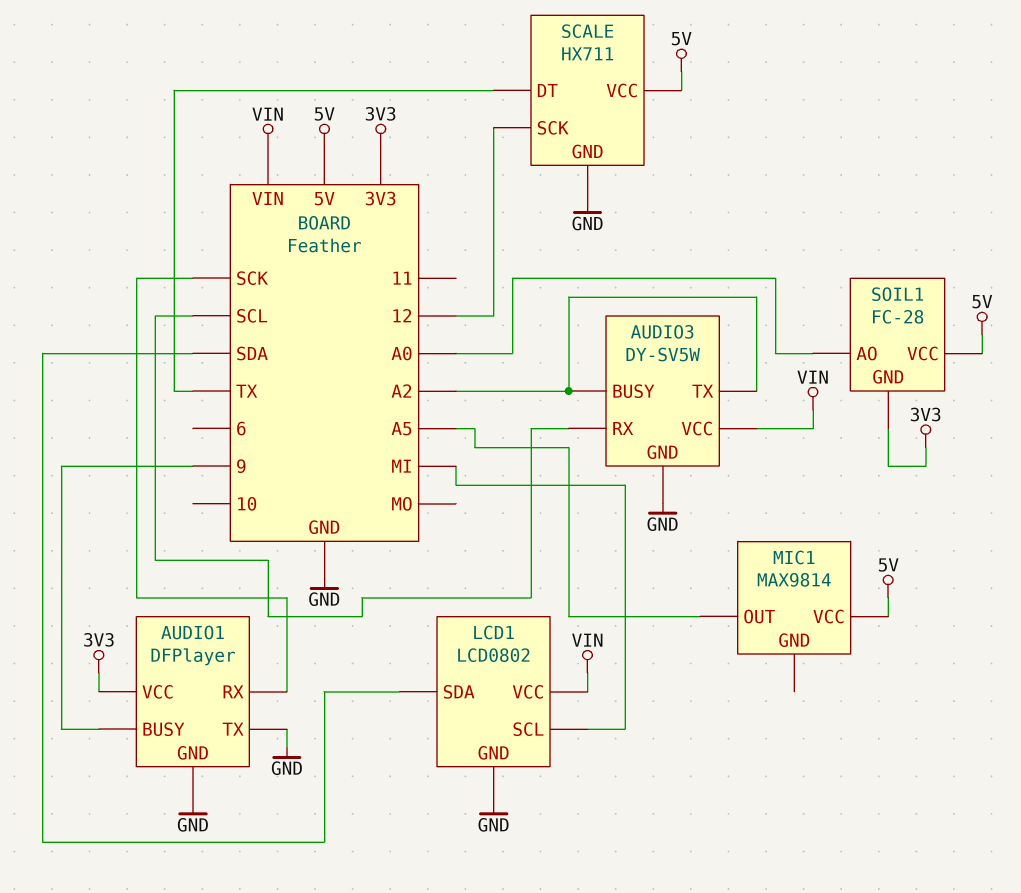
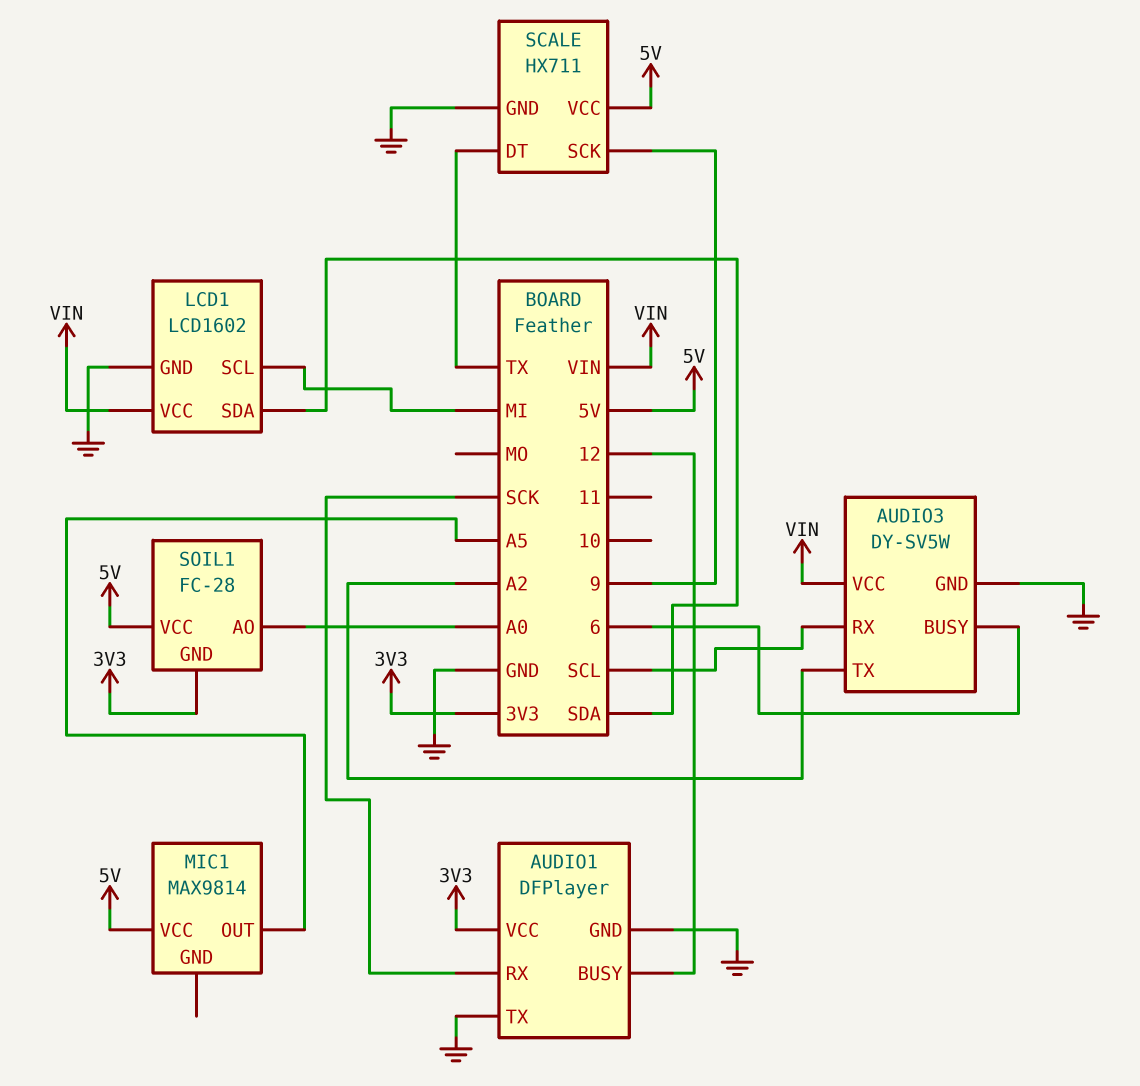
AUDIO1 pin BUSY: 9 -> 12
AUDIO3 pin BUSY: A2 -> 6
LCD1: LCD0802 -> LCD1602
SCALE pin SCK: 12 -> 9

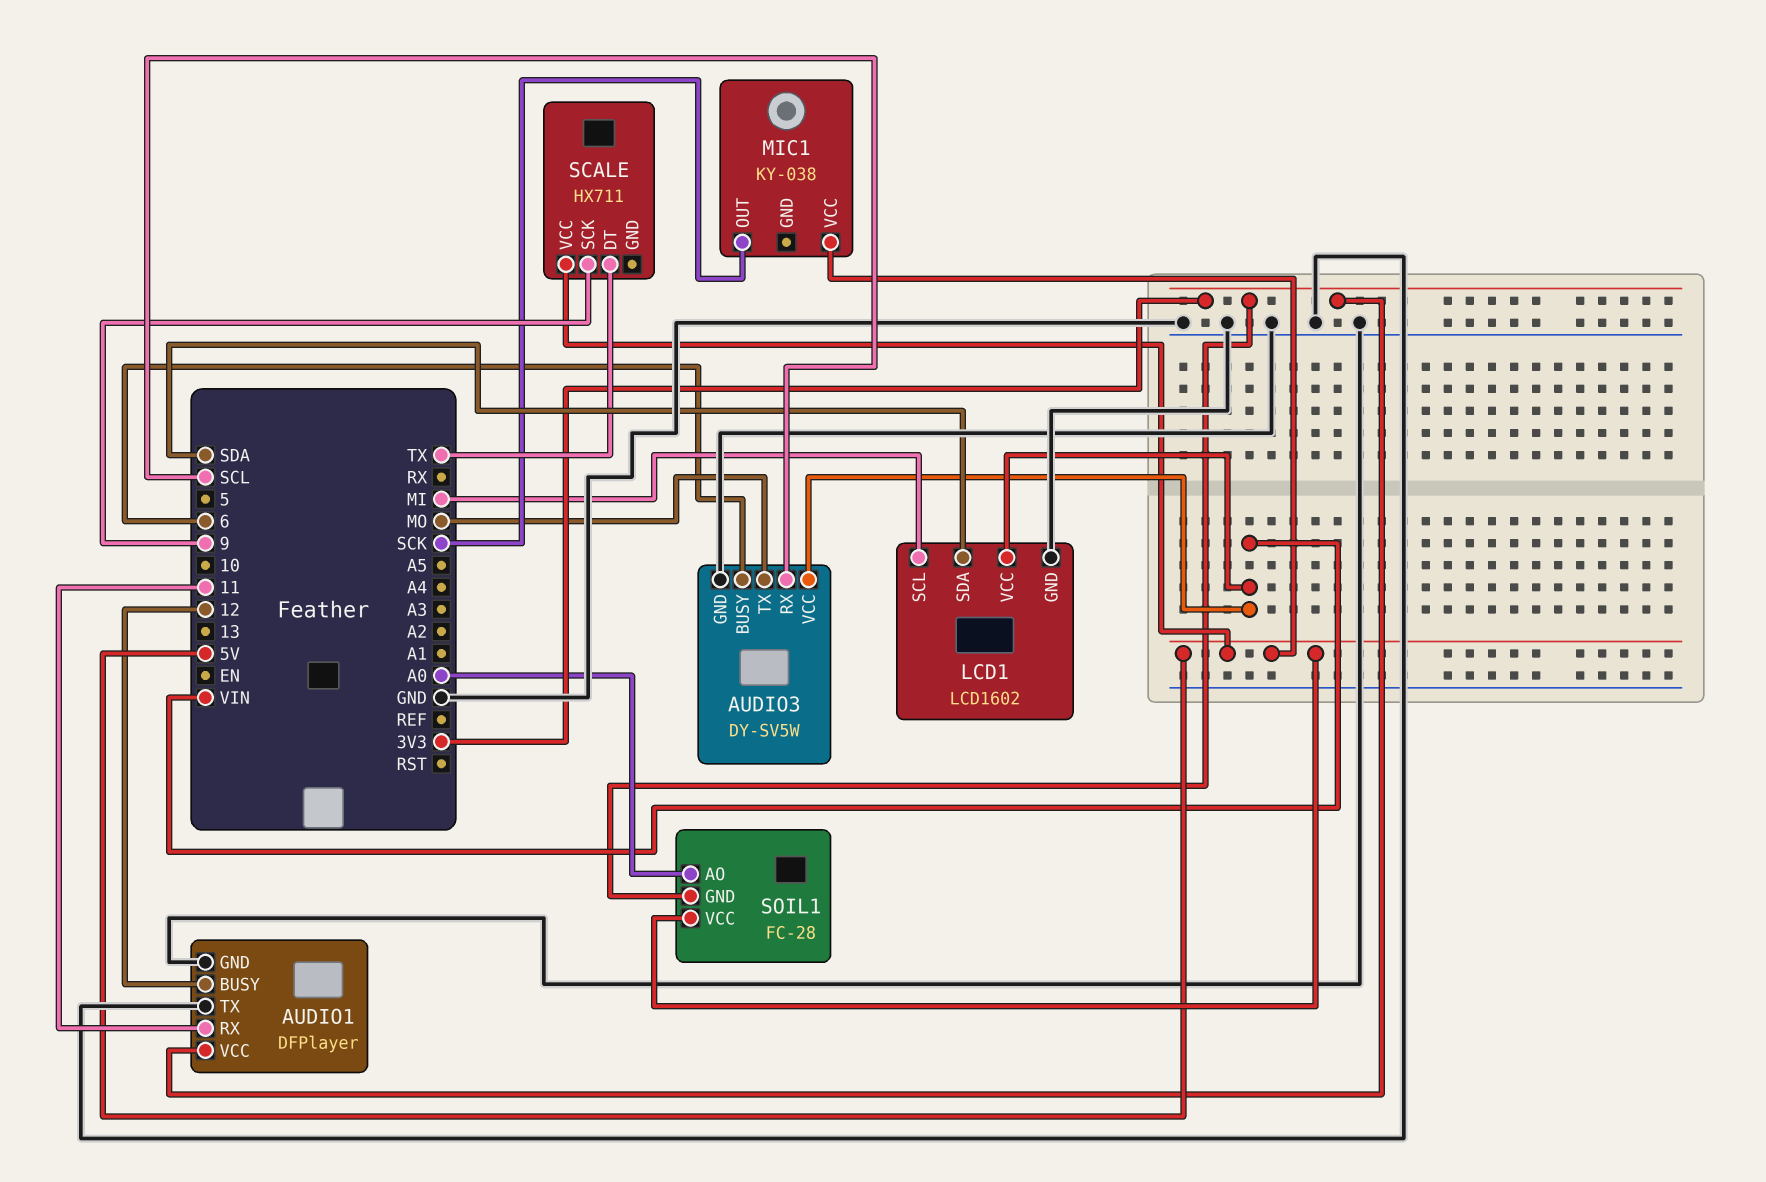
AUDIO1 pin RX: SCK -> 11
AUDIO3 pin TX: A2 -> MO
MIC1: MAX9814 -> KY-038
MIC1 pin OUT: A5 -> SCK
SCALE pin GND: GND -> none

